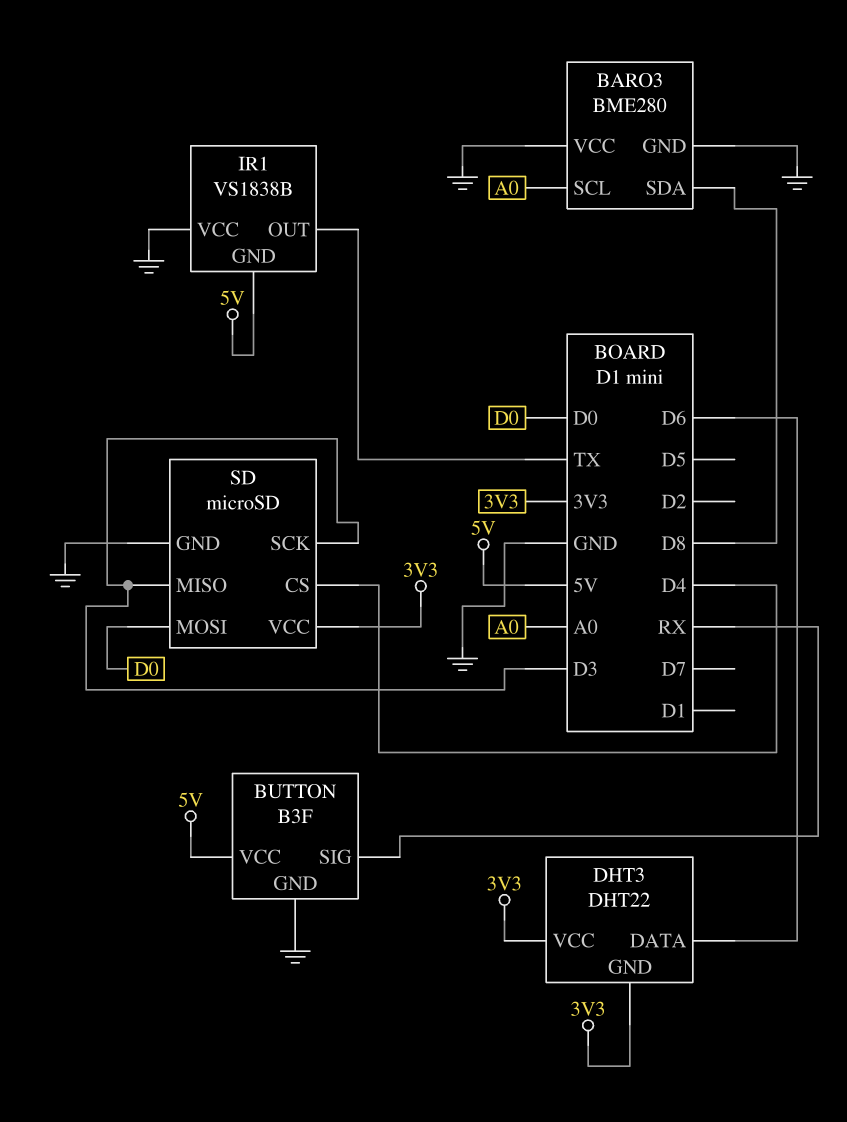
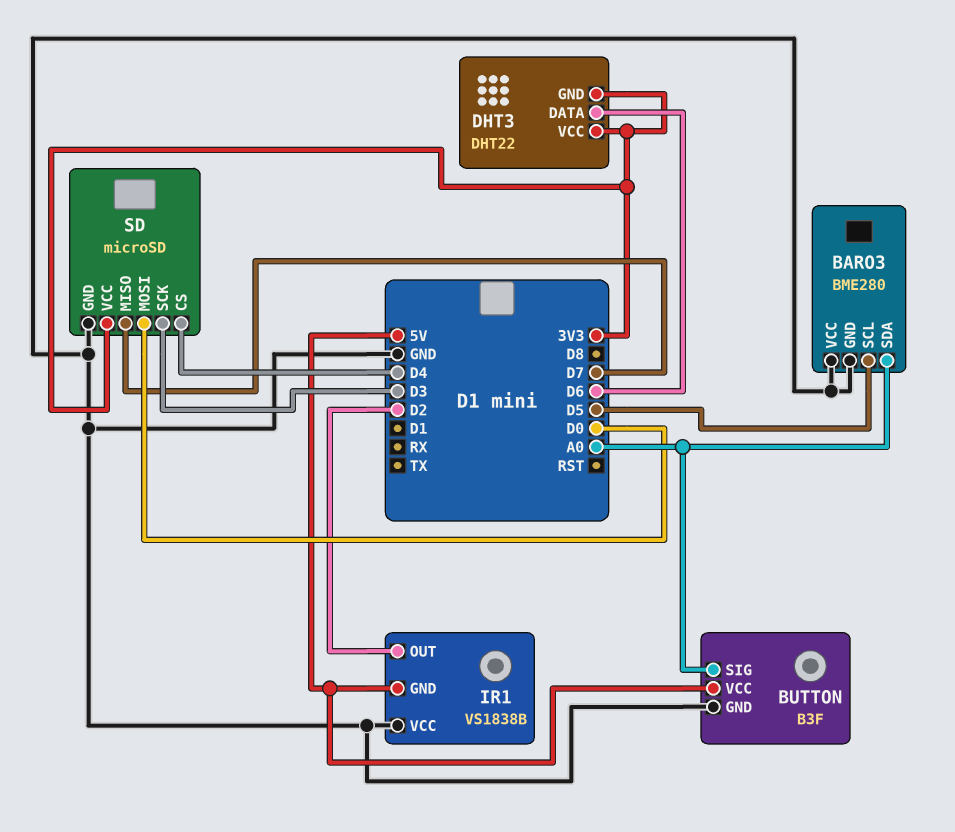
BARO3 pin SCL: A0 -> D5
BARO3 pin SDA: D8 -> A0
BUTTON pin SIG: RX -> A0
IR1 pin OUT: TX -> D2
SD pin MISO: D3 -> D7

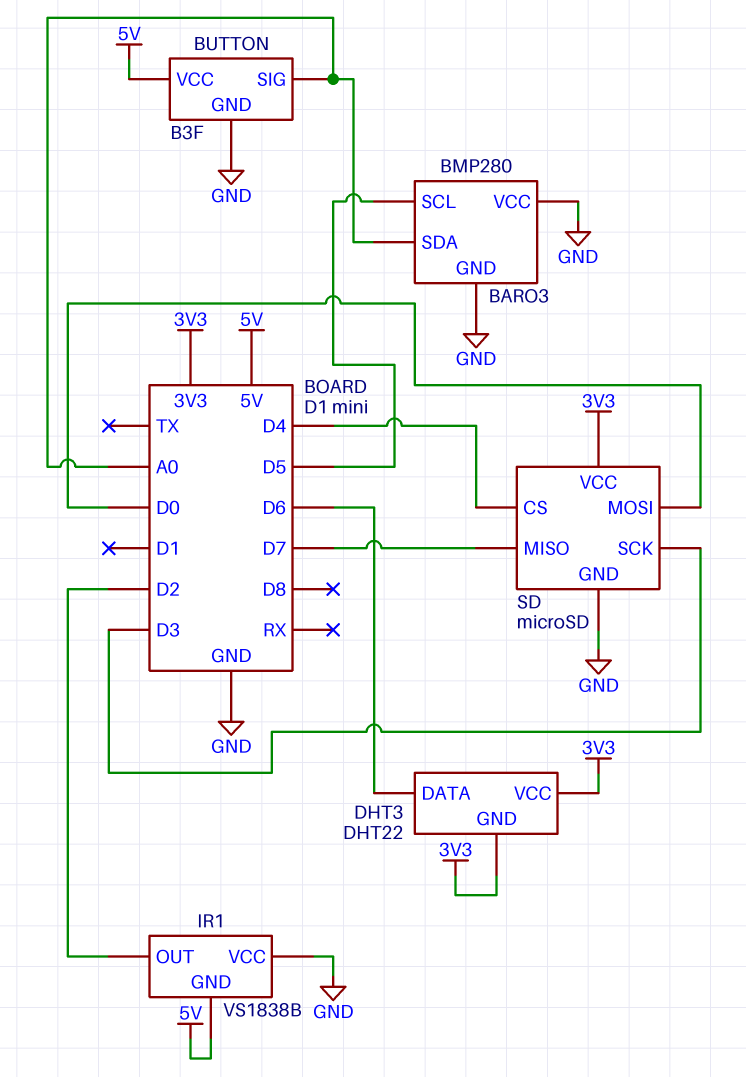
BARO3: BME280 -> BMP280

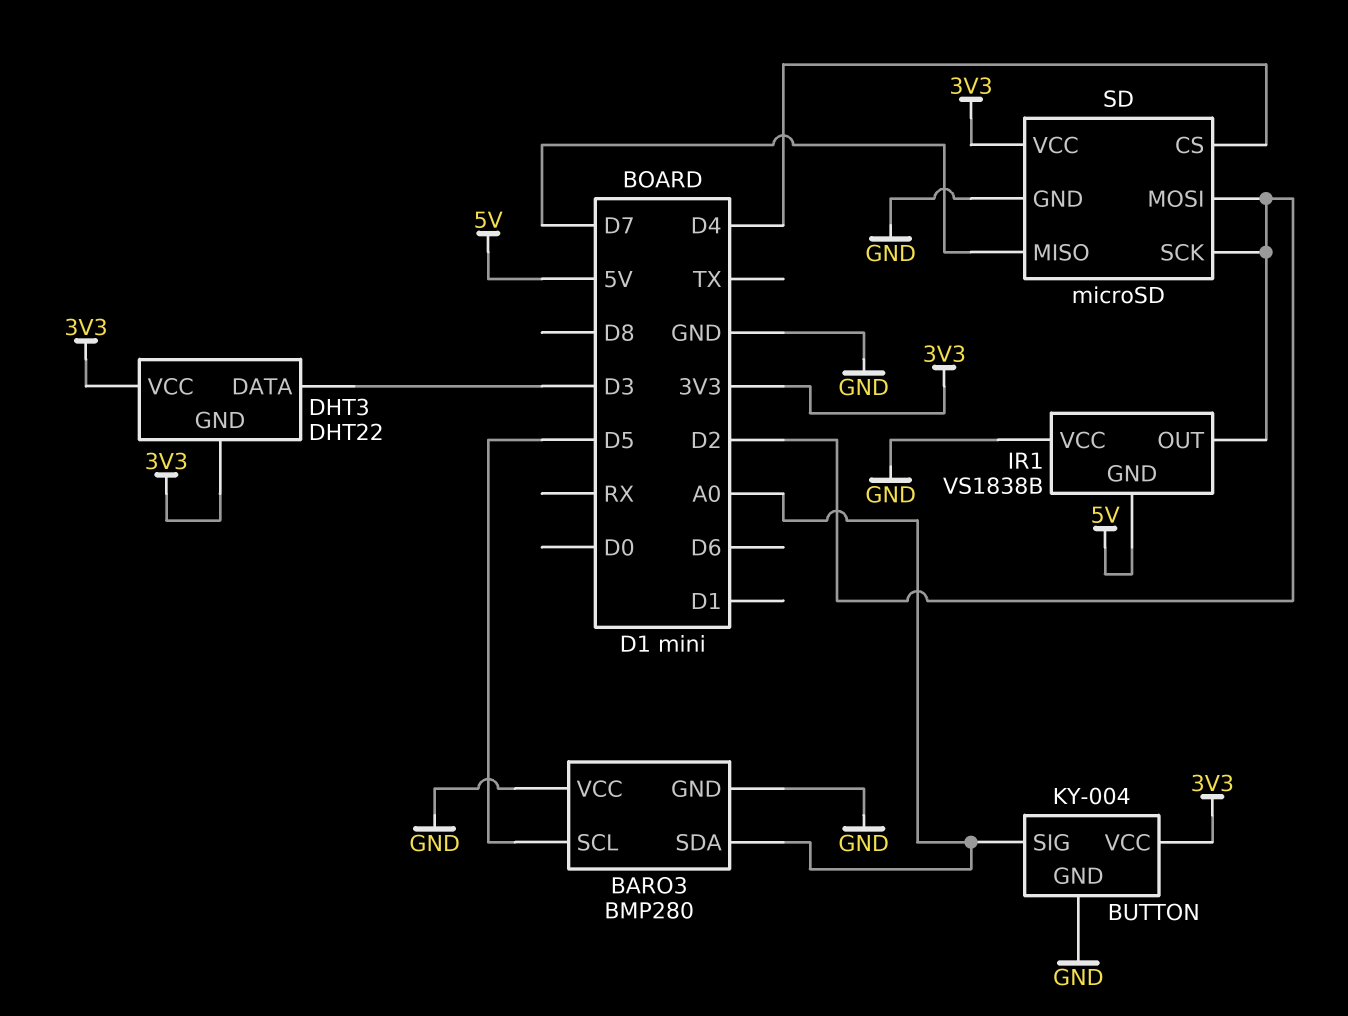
BUTTON: B3F -> KY-004
BUTTON pin VCC: 5V -> 3V3
DHT3 pin DATA: D6 -> D3
SD pin MOSI: D0 -> D2
SD pin SCK: D3 -> D2

